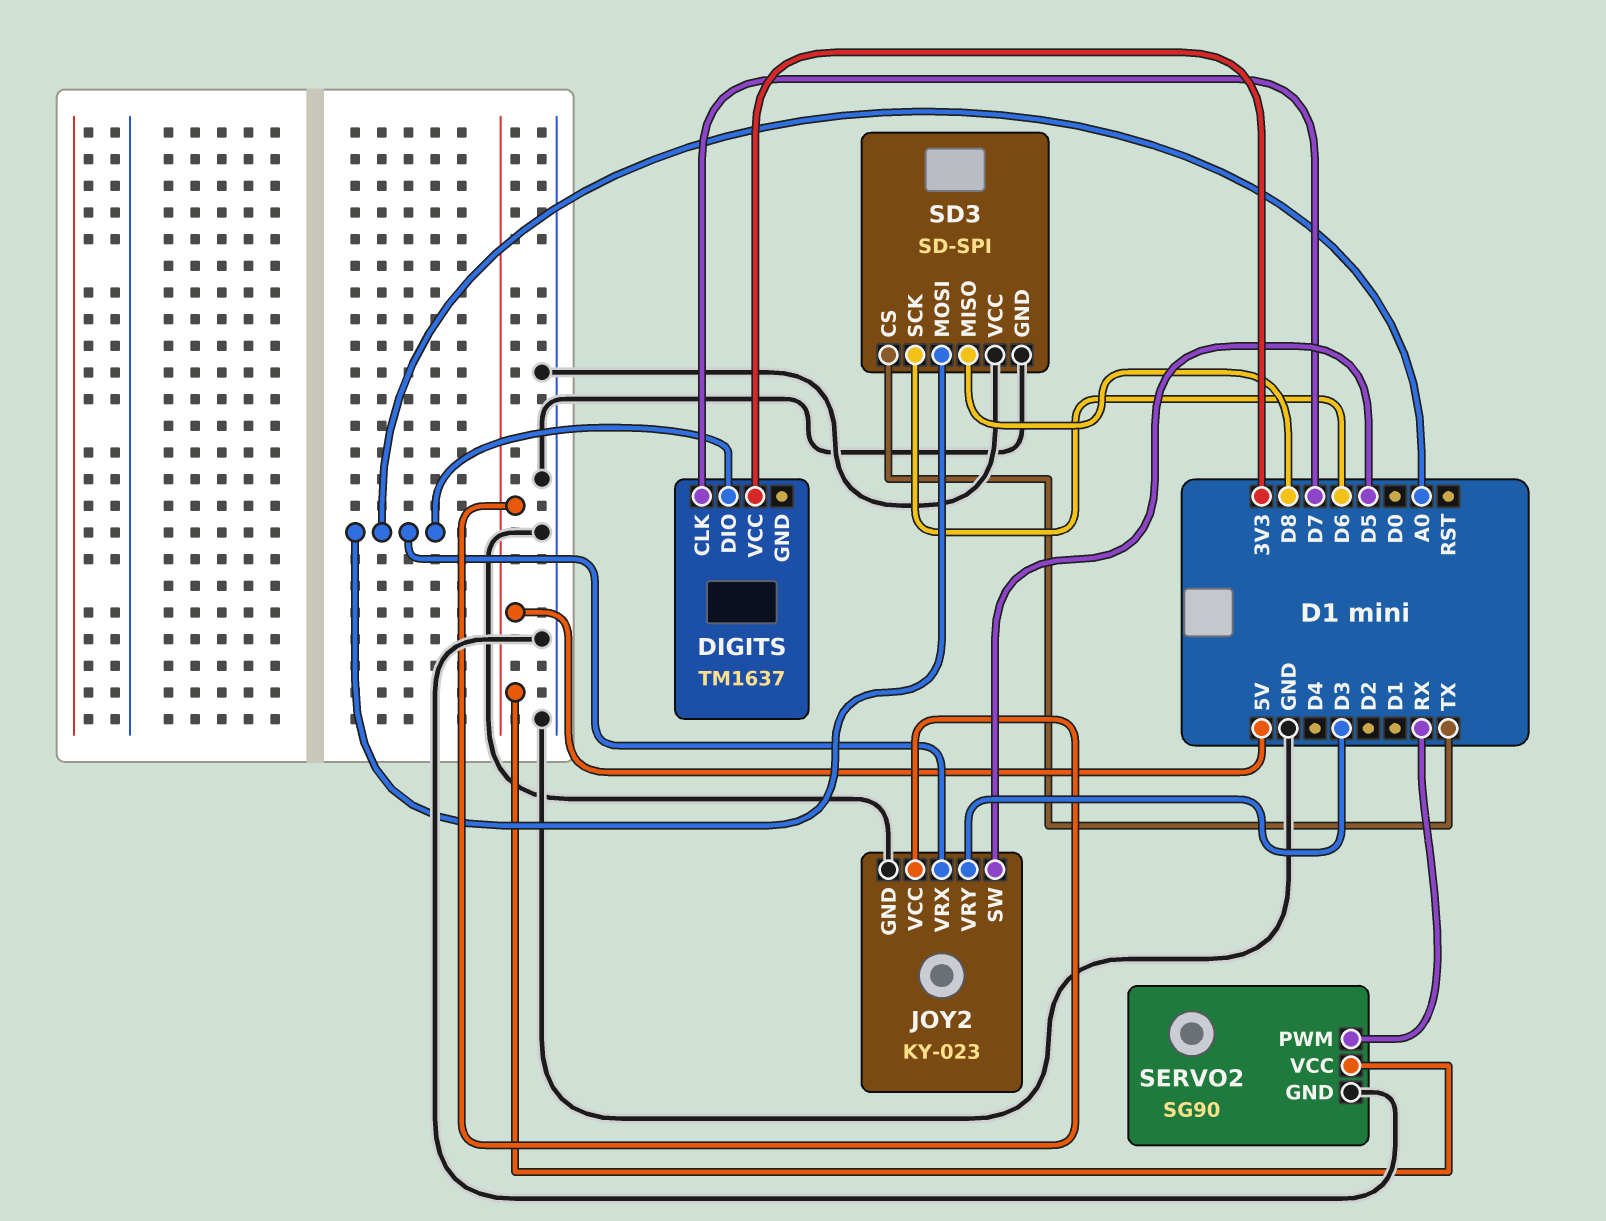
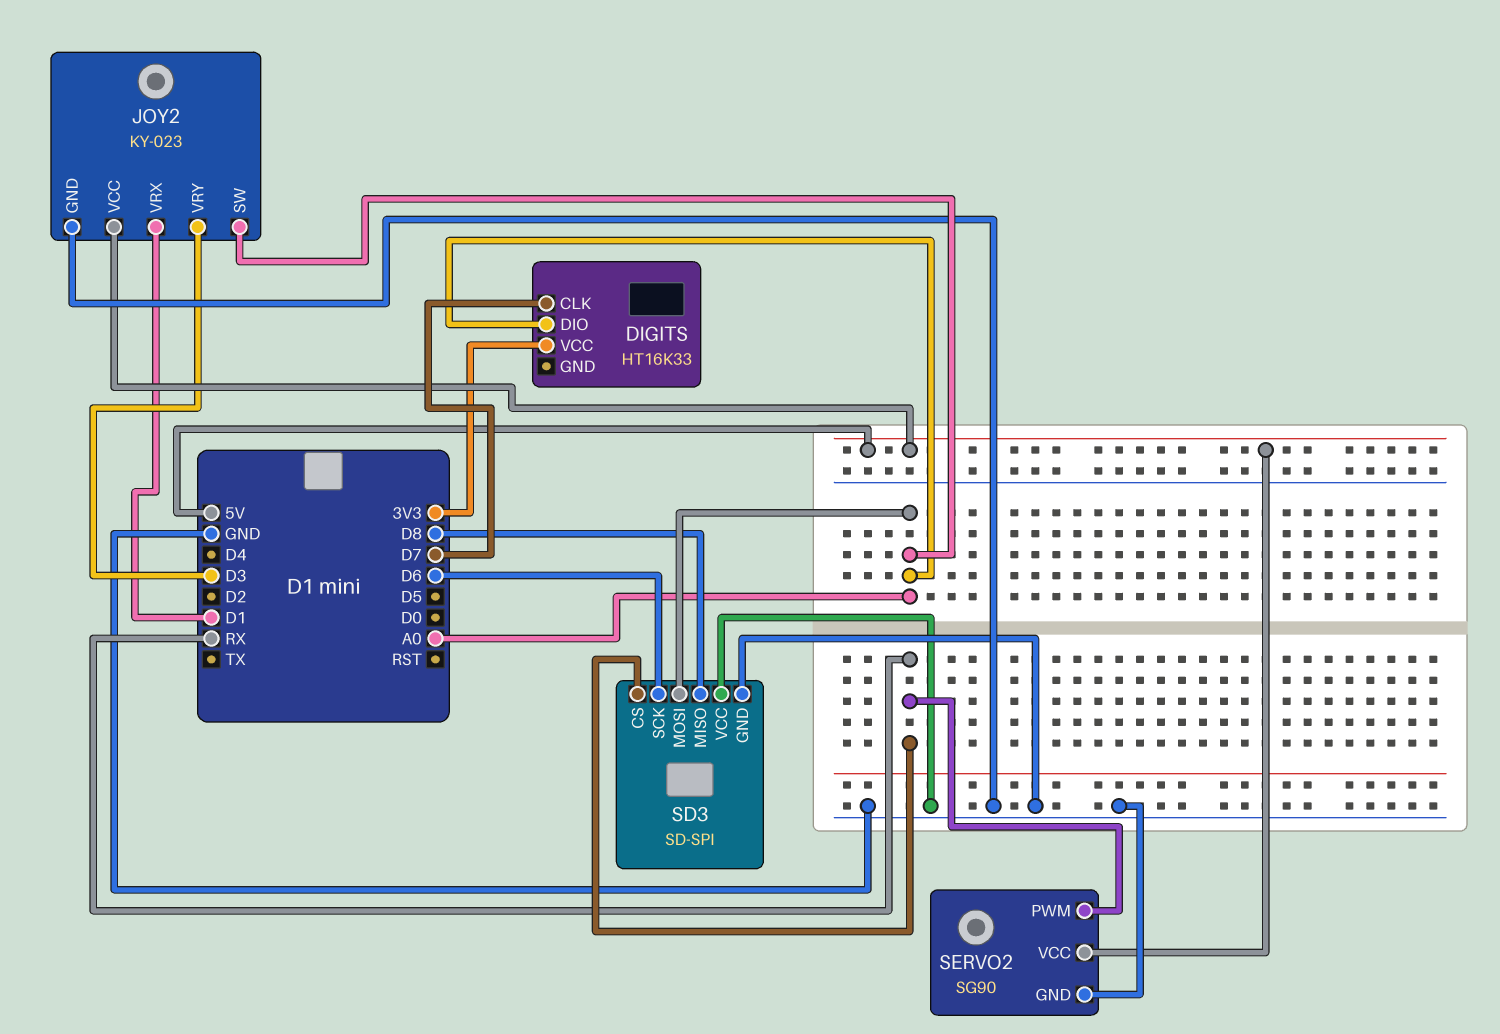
DIGITS: TM1637 -> HT16K33
JOY2 pin SW: D5 -> A0
JOY2 pin VRX: A0 -> D1
SD3 pin CS: TX -> RX

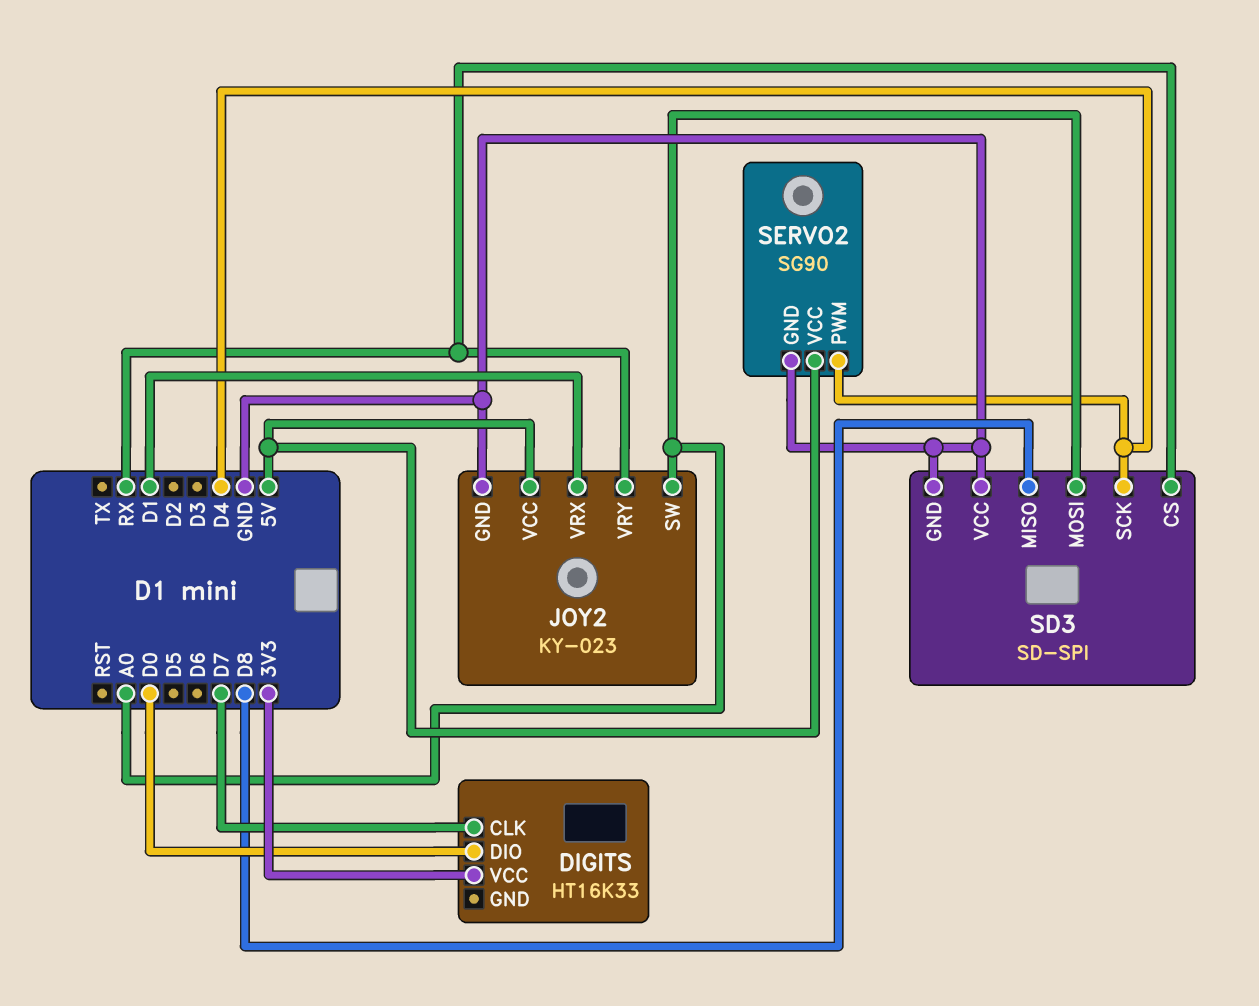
DIGITS pin DIO: A0 -> D0
JOY2 pin VRY: D3 -> RX
SD3 pin SCK: D6 -> D4
SERVO2 pin PWM: RX -> D4

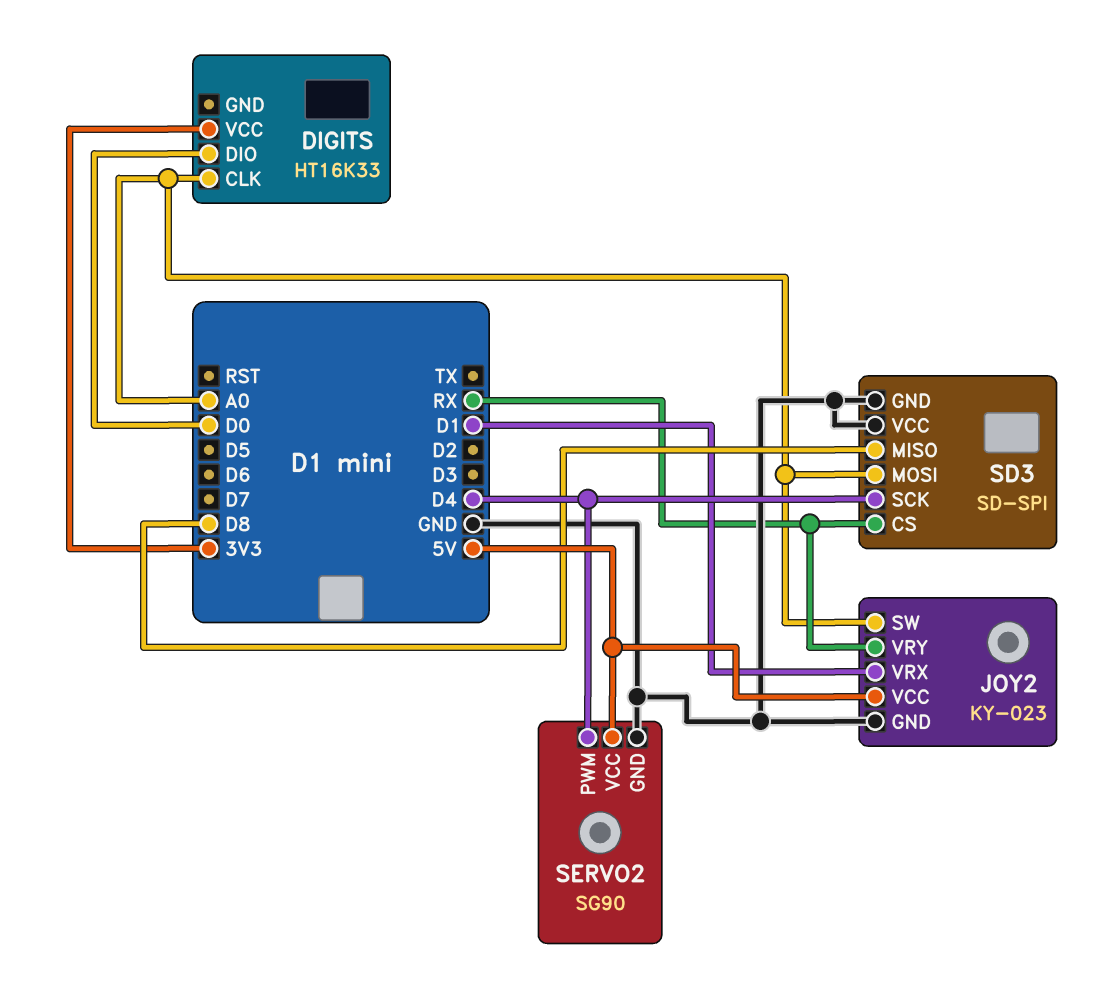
DIGITS pin CLK: D7 -> A0

